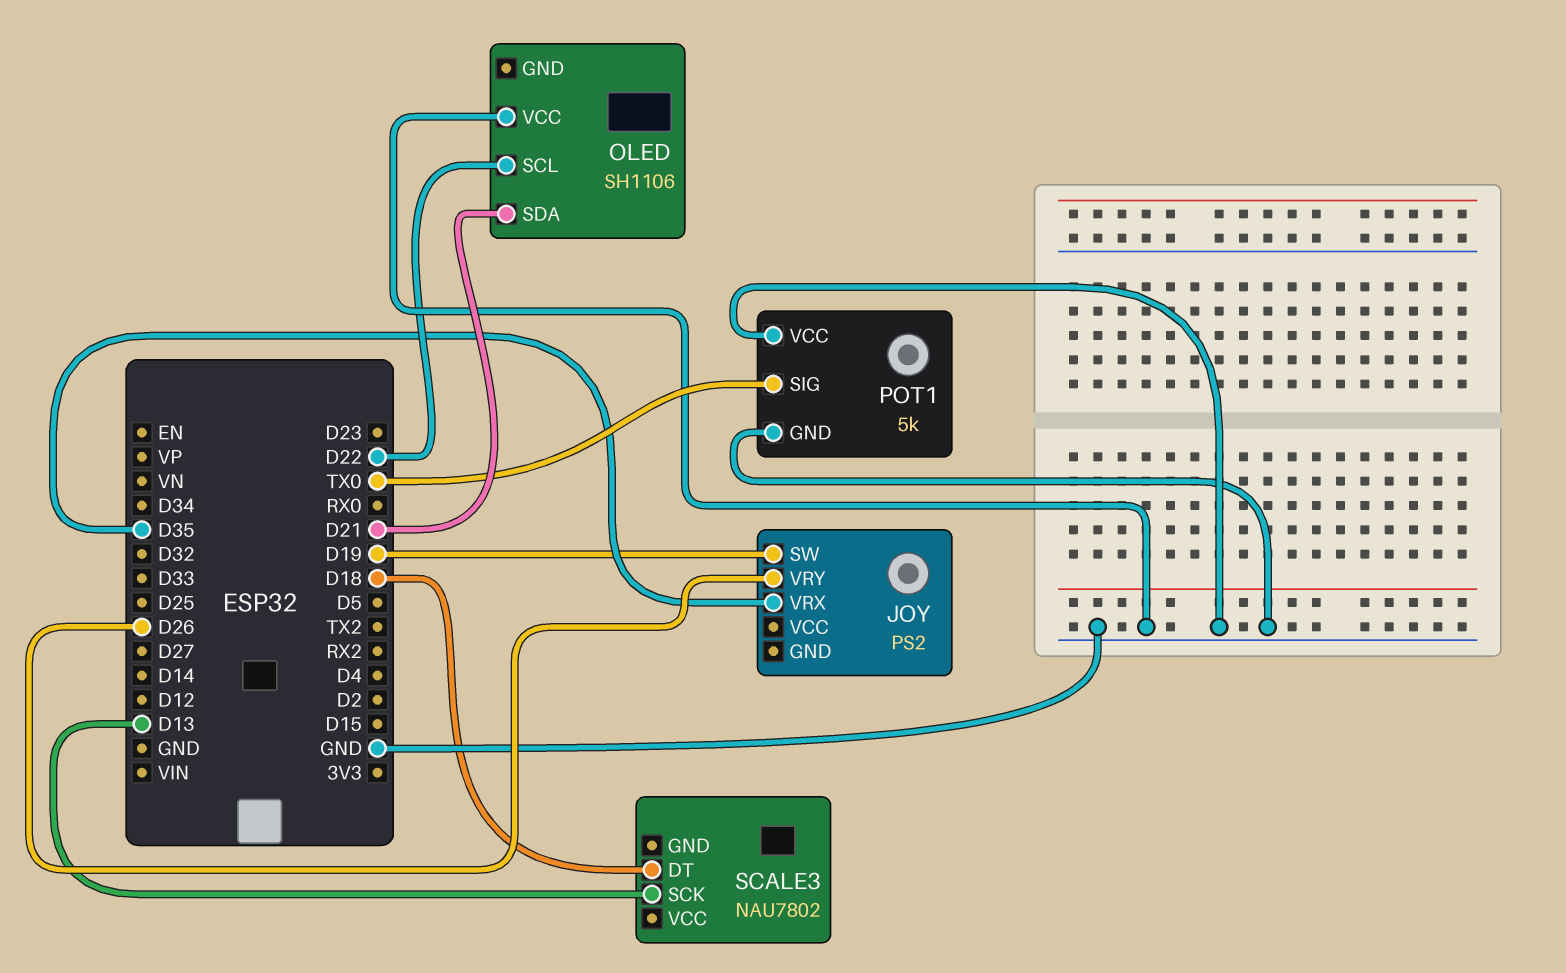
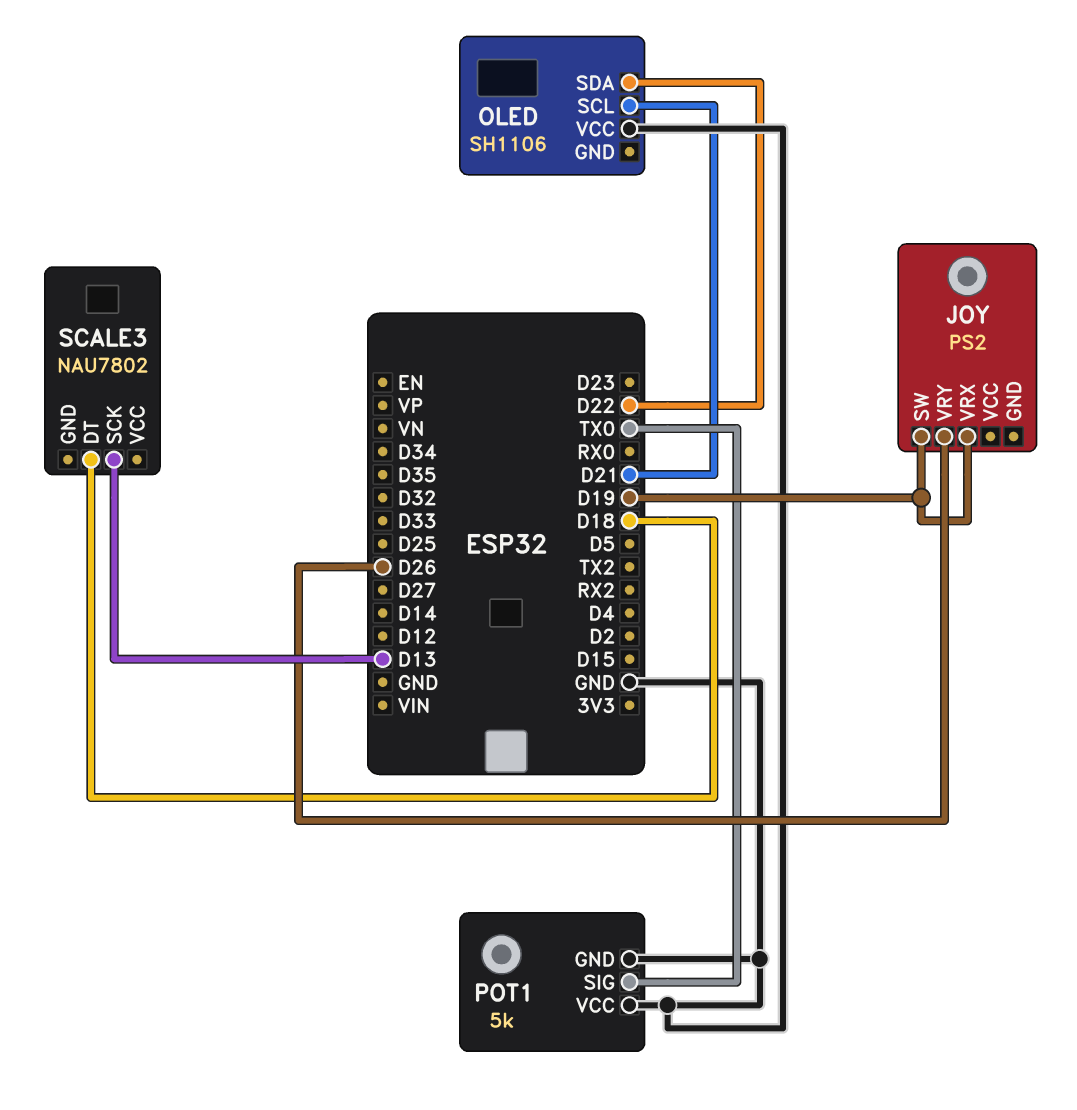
JOY pin VRX: D35 -> D19
OLED pin SCL: D22 -> D21
OLED pin SDA: D21 -> D22

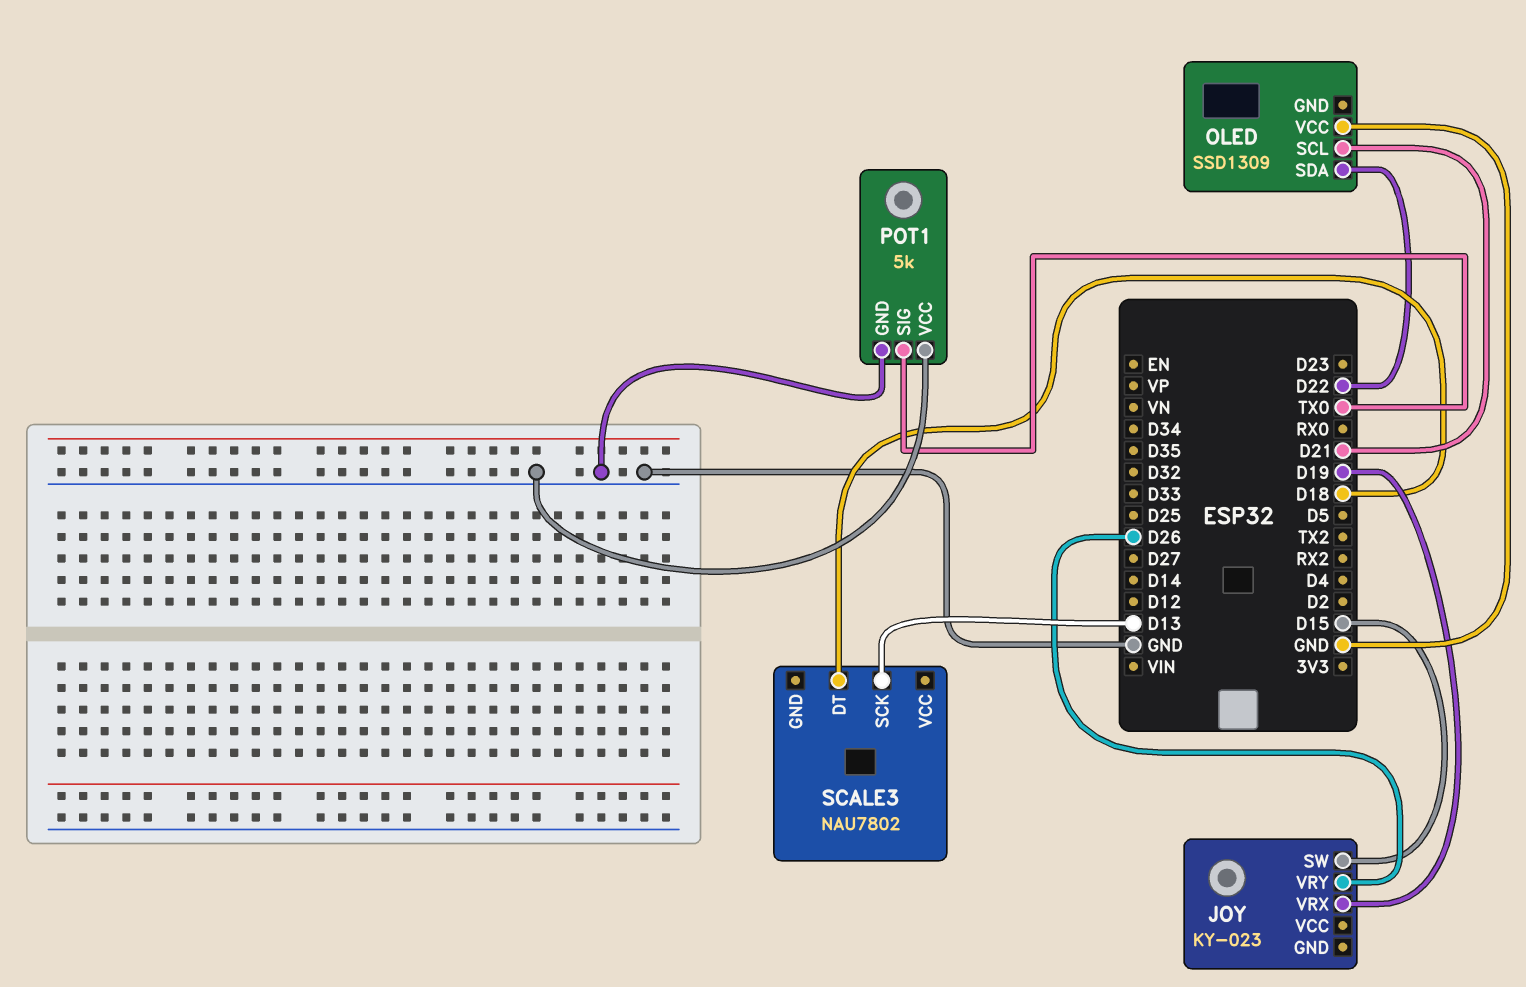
JOY: PS2 -> KY-023
JOY pin SW: D19 -> D15
OLED: SH1106 -> SSD1309

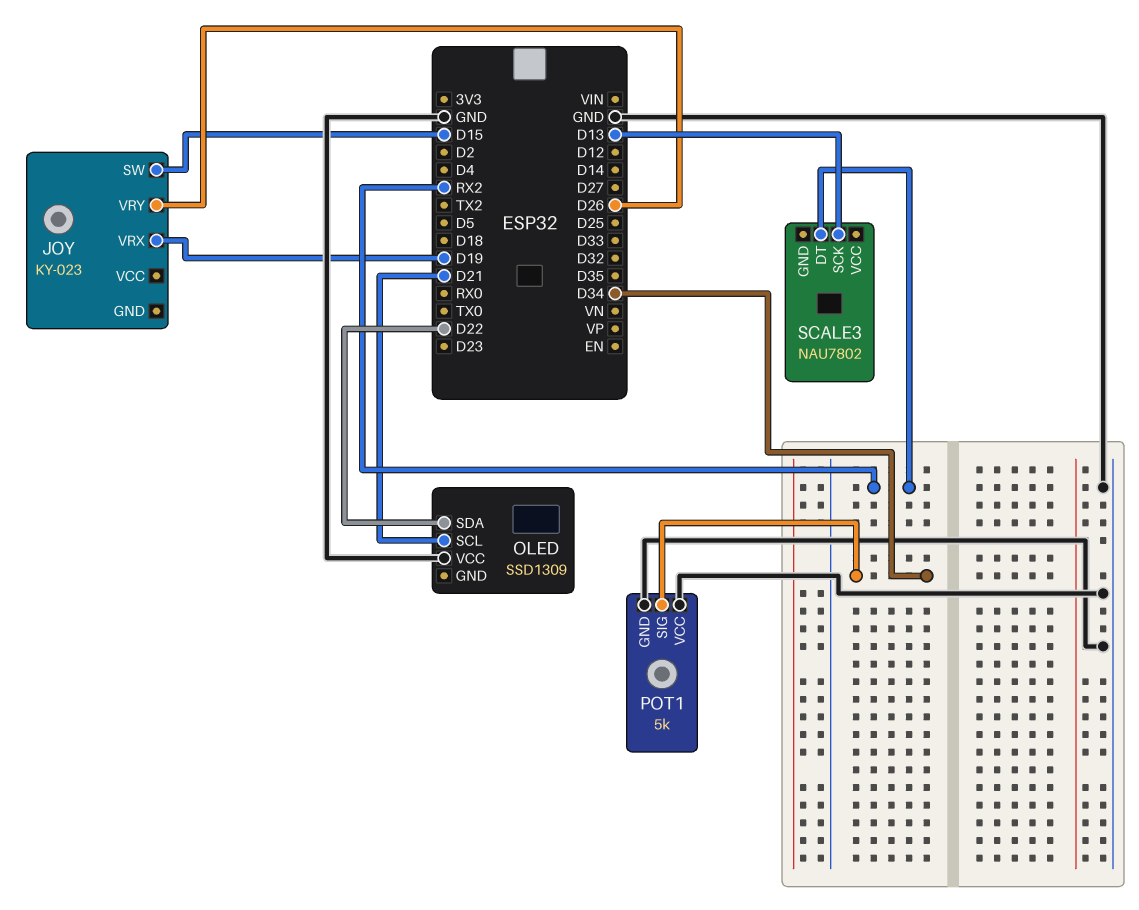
POT1 pin SIG: TX0 -> D34
SCALE3 pin DT: D18 -> RX2

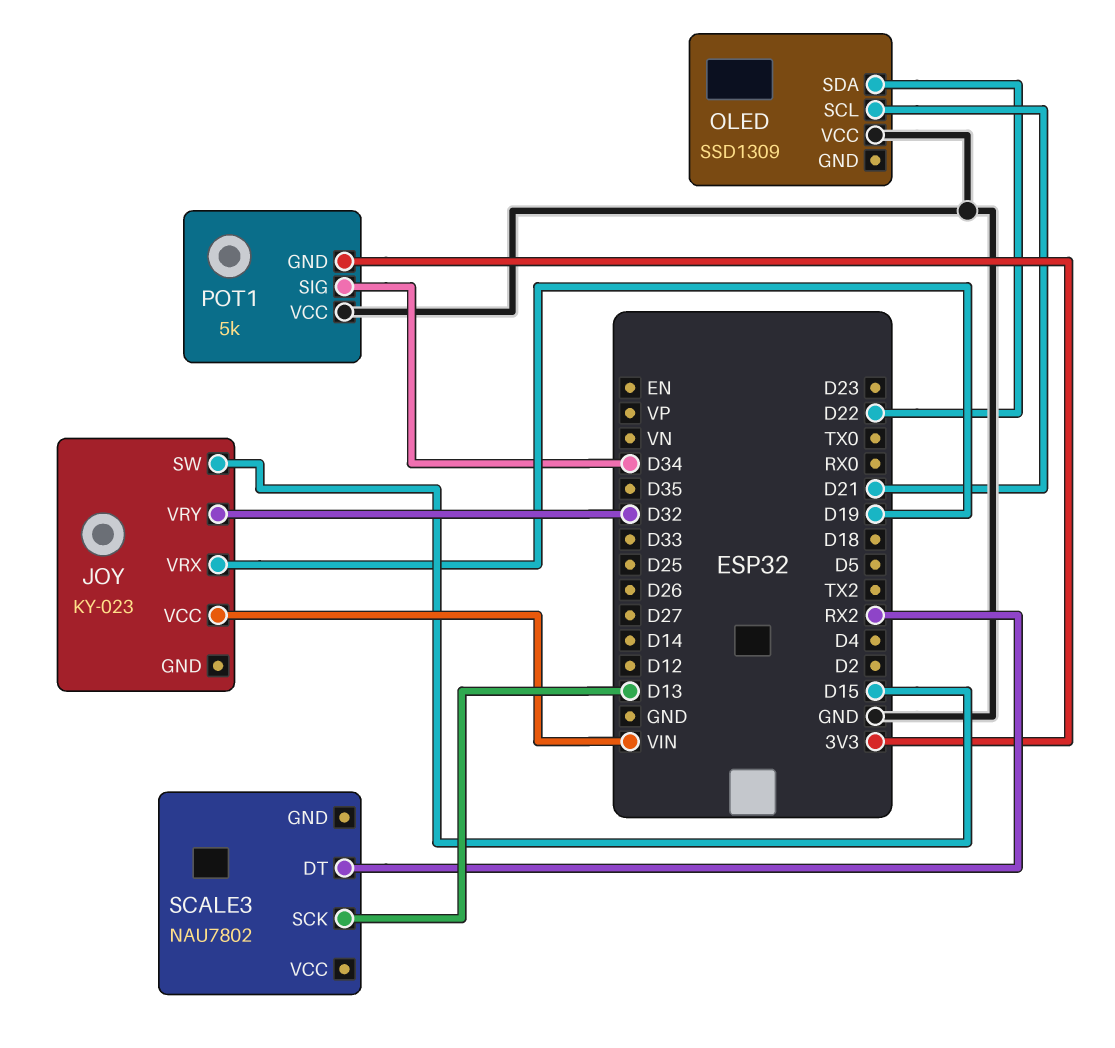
JOY pin VCC: none -> VIN
JOY pin VRY: D26 -> D32
POT1 pin GND: GND -> 3V3

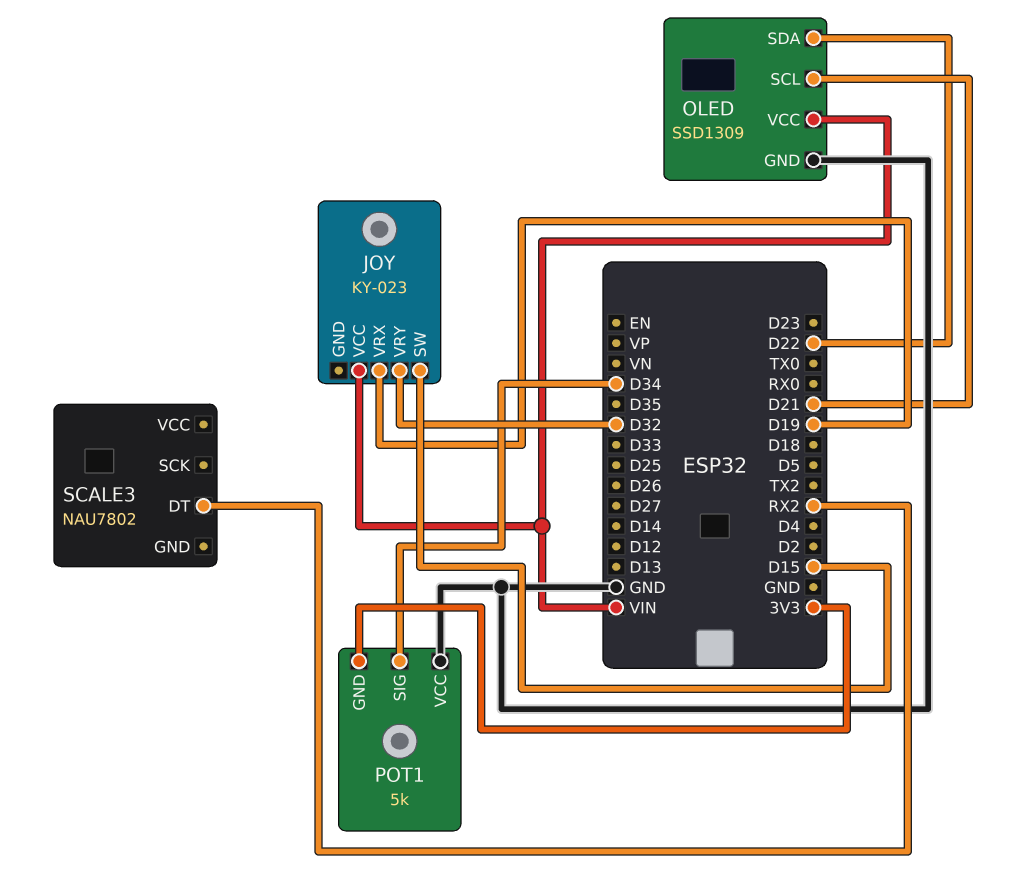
OLED pin GND: none -> GND
OLED pin VCC: GND -> VIN
SCALE3 pin SCK: D13 -> none

